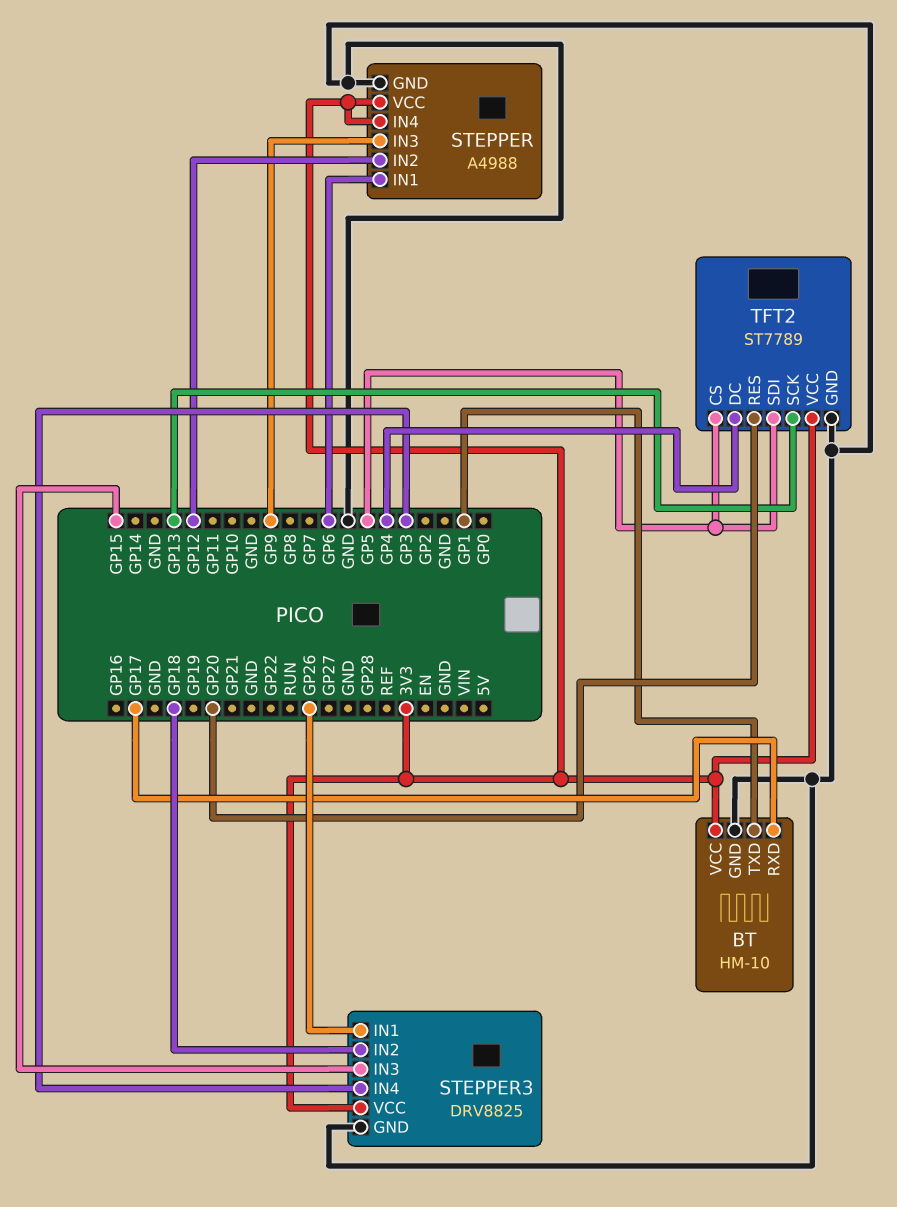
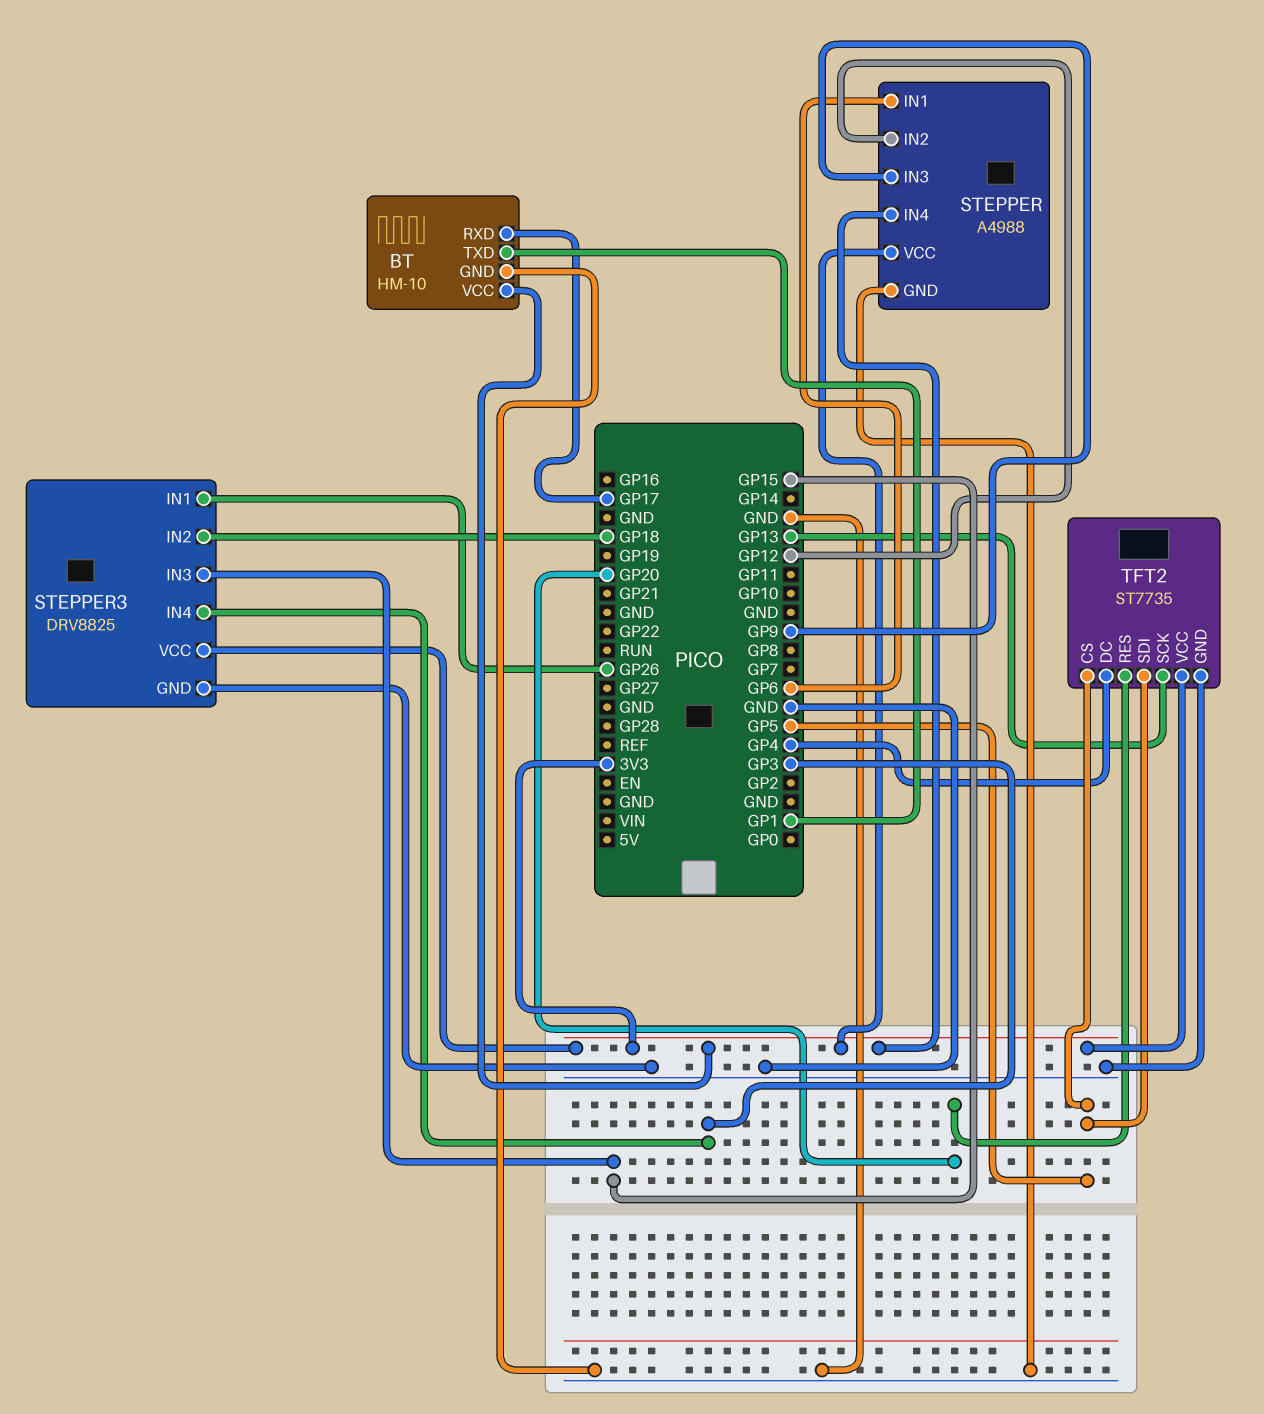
TFT2: ST7789 -> ST7735

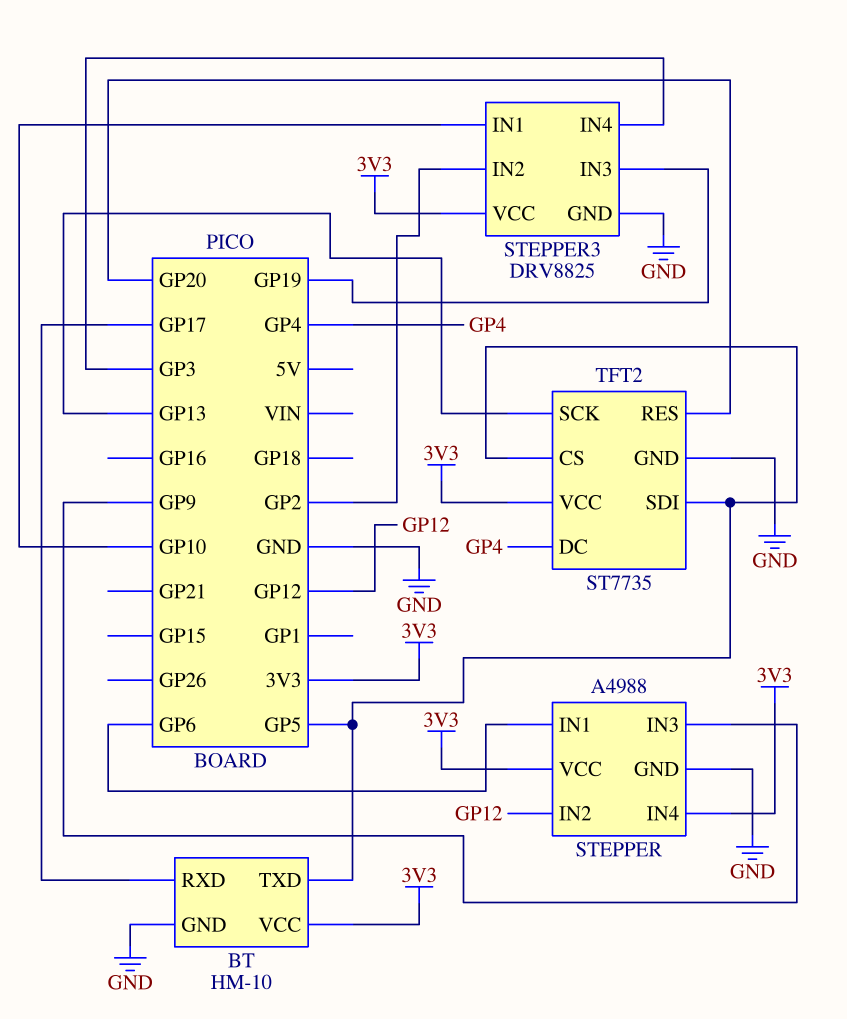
BT pin TXD: GP1 -> GP5
STEPPER3 pin IN1: GP26 -> GP10
STEPPER3 pin IN2: GP18 -> GP2
STEPPER3 pin IN3: GP15 -> GP19

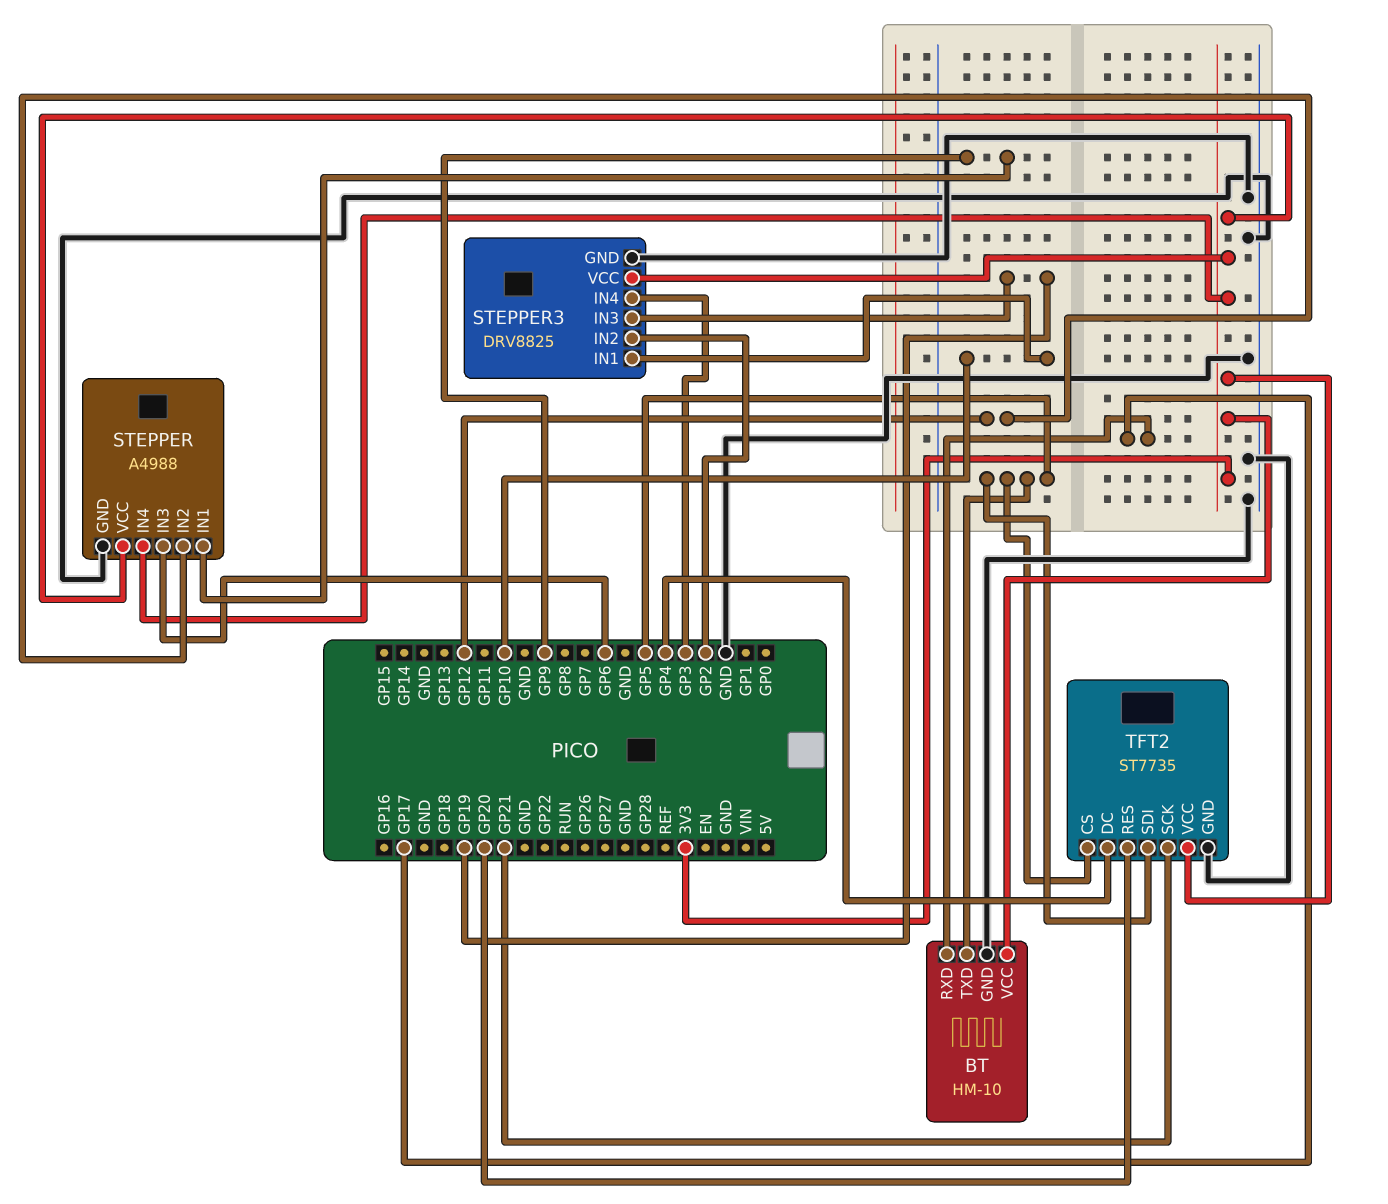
STEPPER pin IN1: GP6 -> GP9
STEPPER pin IN3: GP9 -> GP6
TFT2 pin SCK: GP13 -> GP21

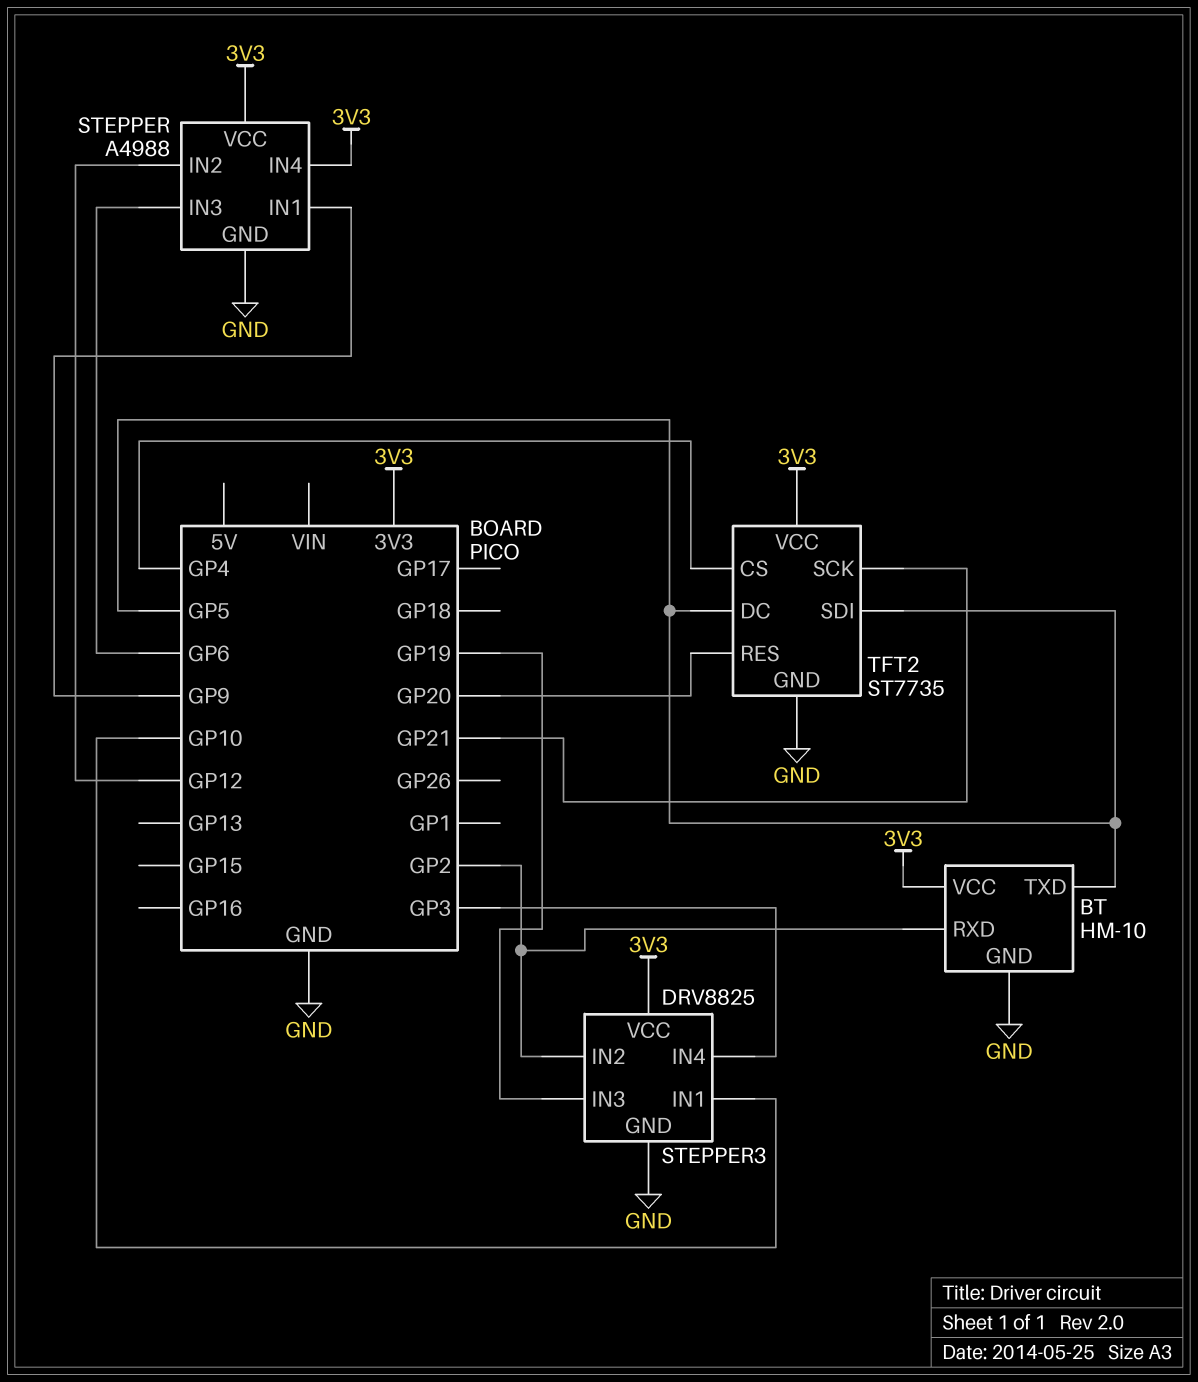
BT pin RXD: GP17 -> GP2
TFT2 pin CS: GP5 -> GP4
TFT2 pin DC: GP4 -> GP5

